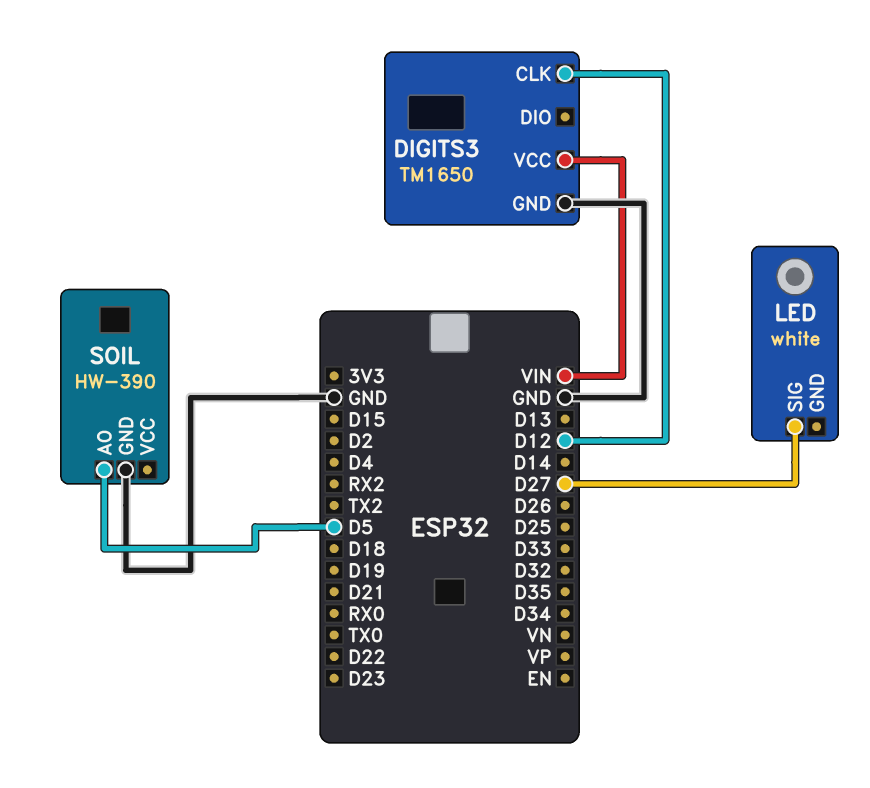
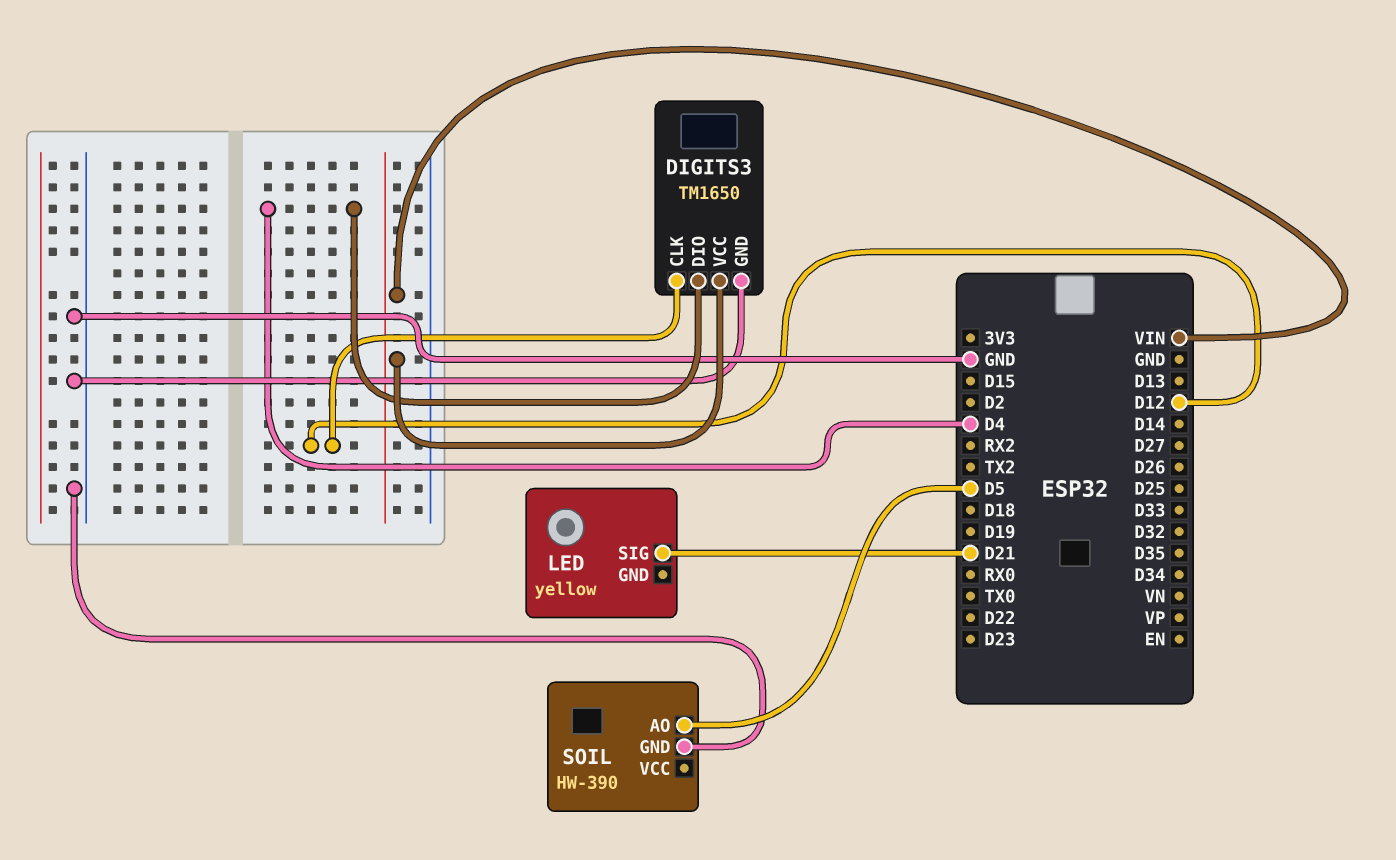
DIGITS3 pin DIO: none -> D4
LED: white -> yellow
LED pin SIG: D27 -> D21

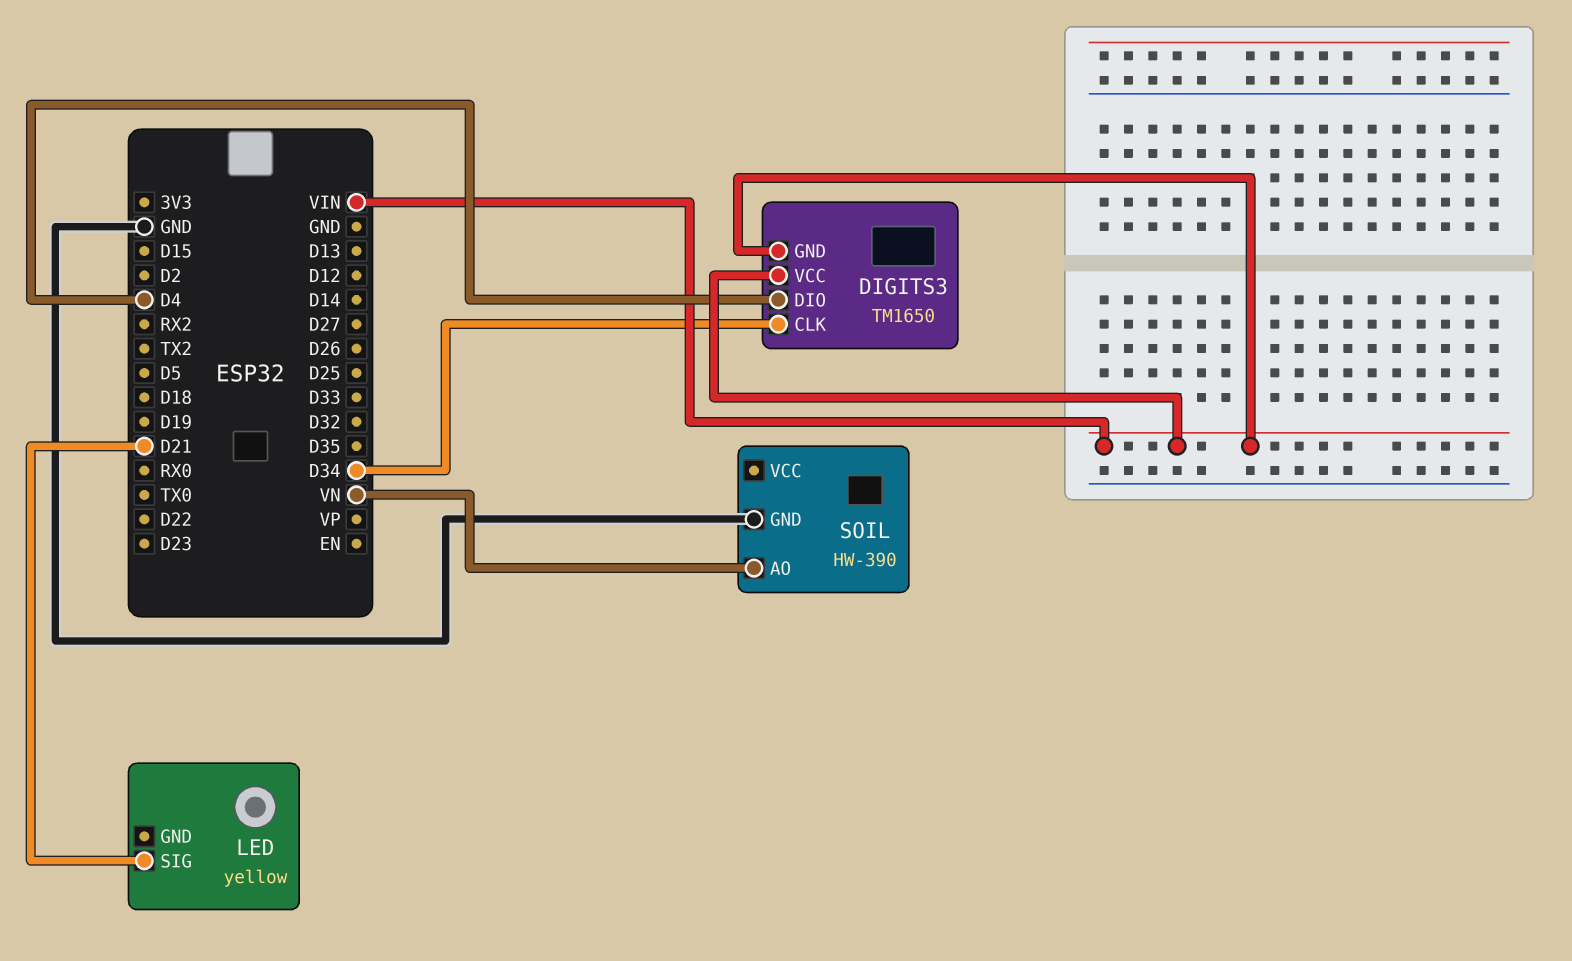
DIGITS3 pin CLK: D12 -> D34
DIGITS3 pin GND: GND -> VIN
SOIL pin AO: D5 -> VN

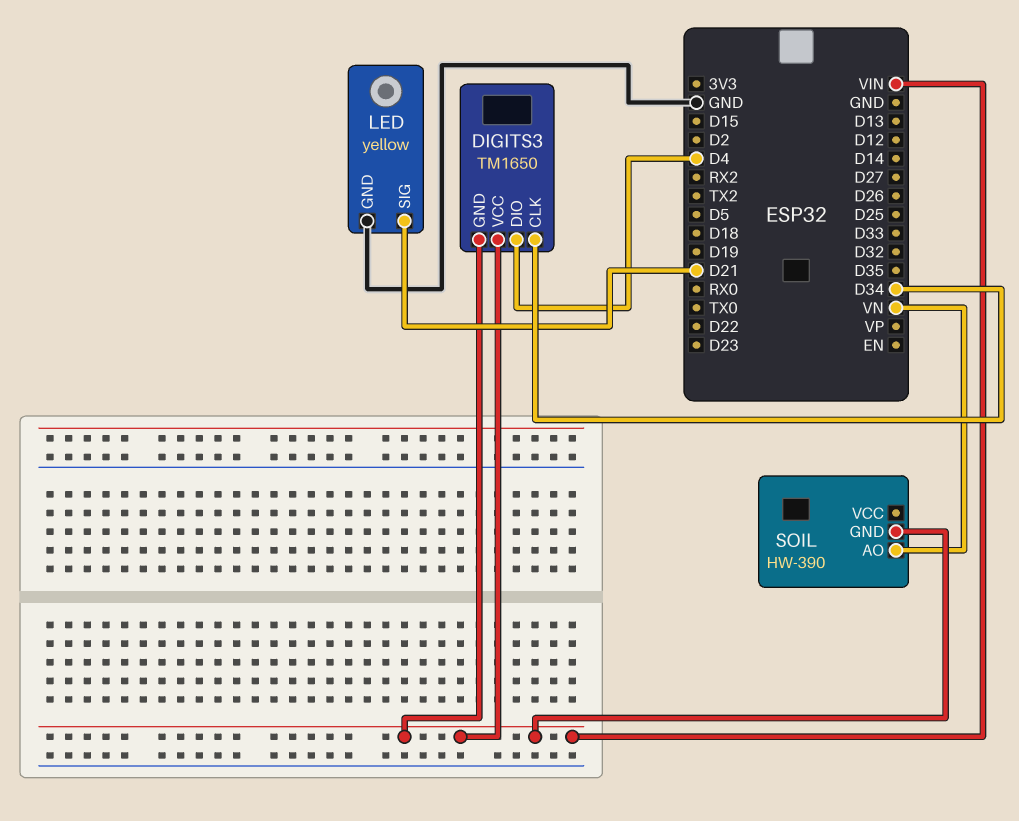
LED pin GND: none -> GND
SOIL pin GND: GND -> VIN

